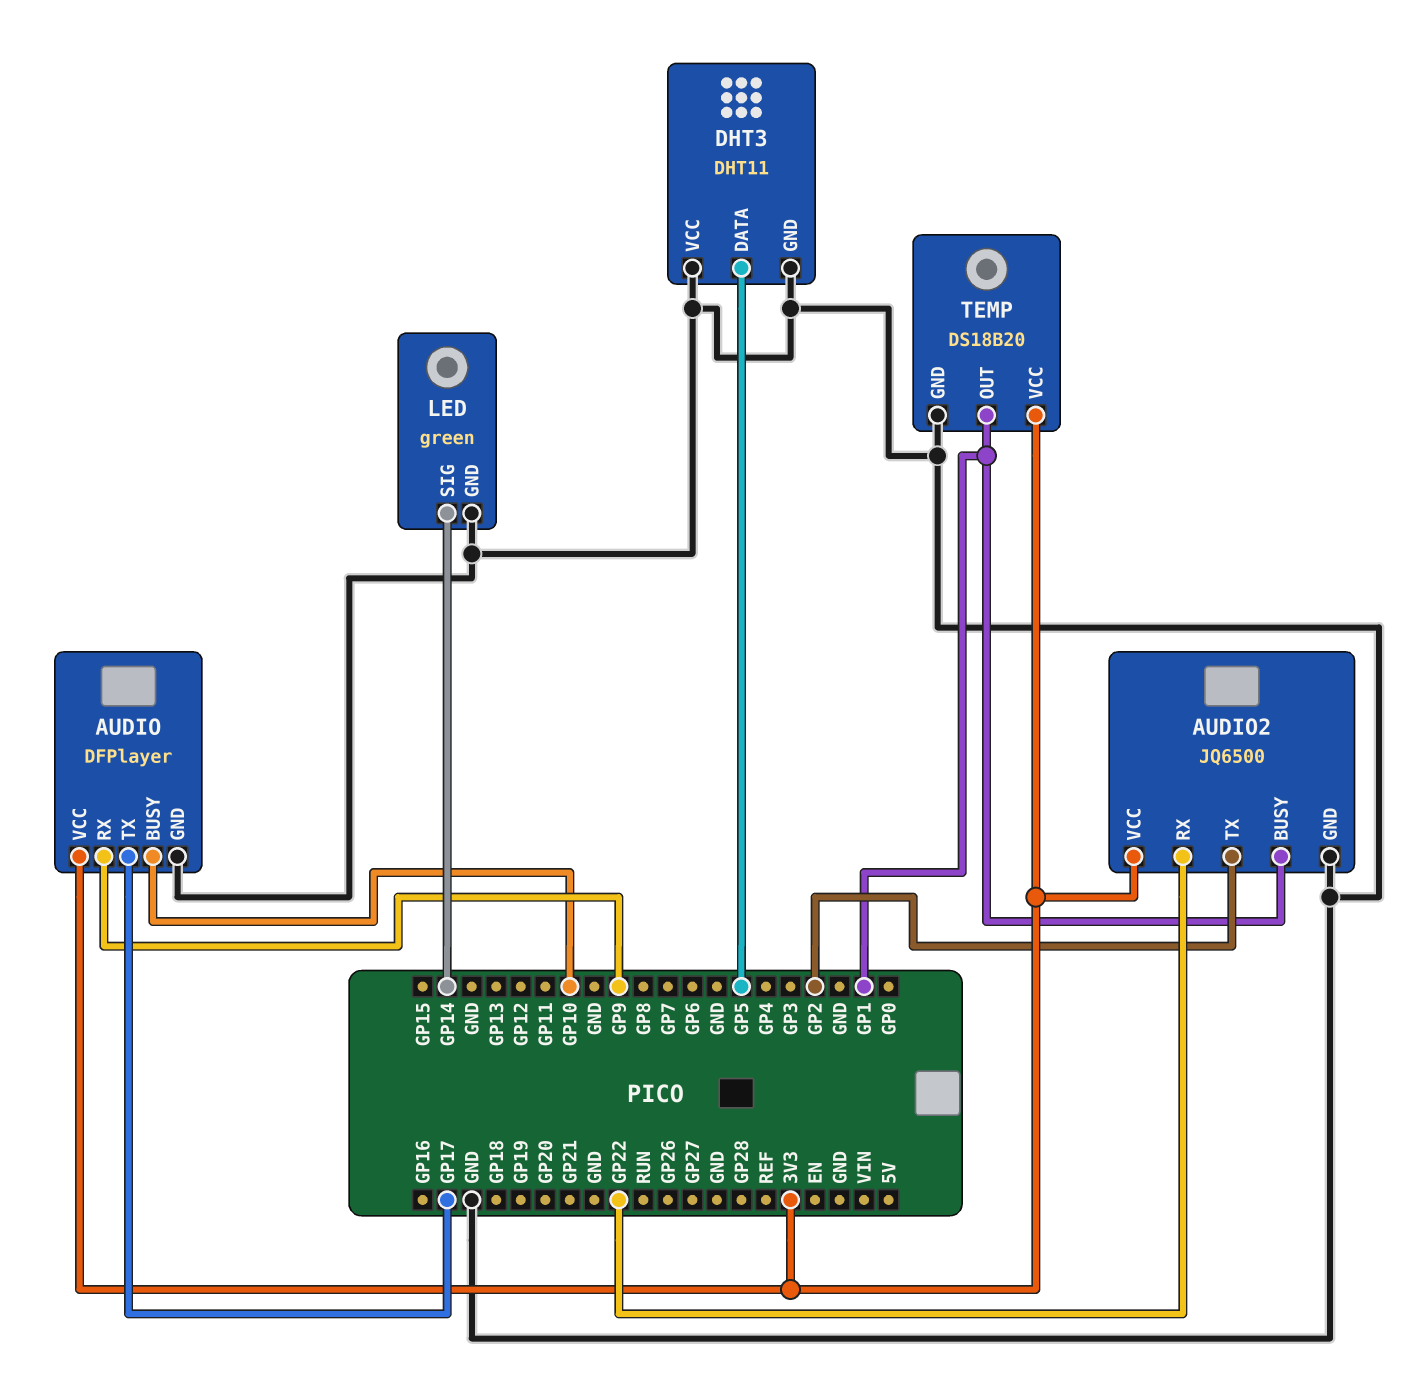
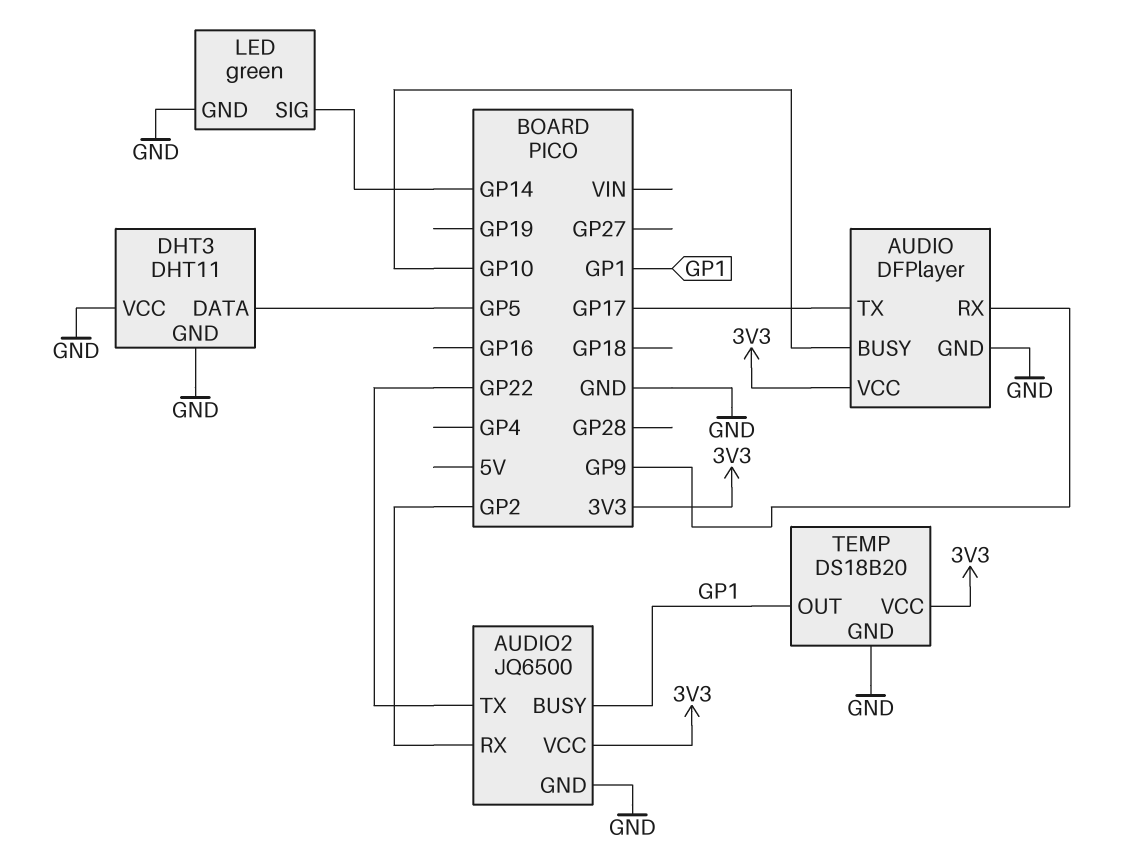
AUDIO2 pin RX: GP22 -> GP2
AUDIO2 pin TX: GP2 -> GP22

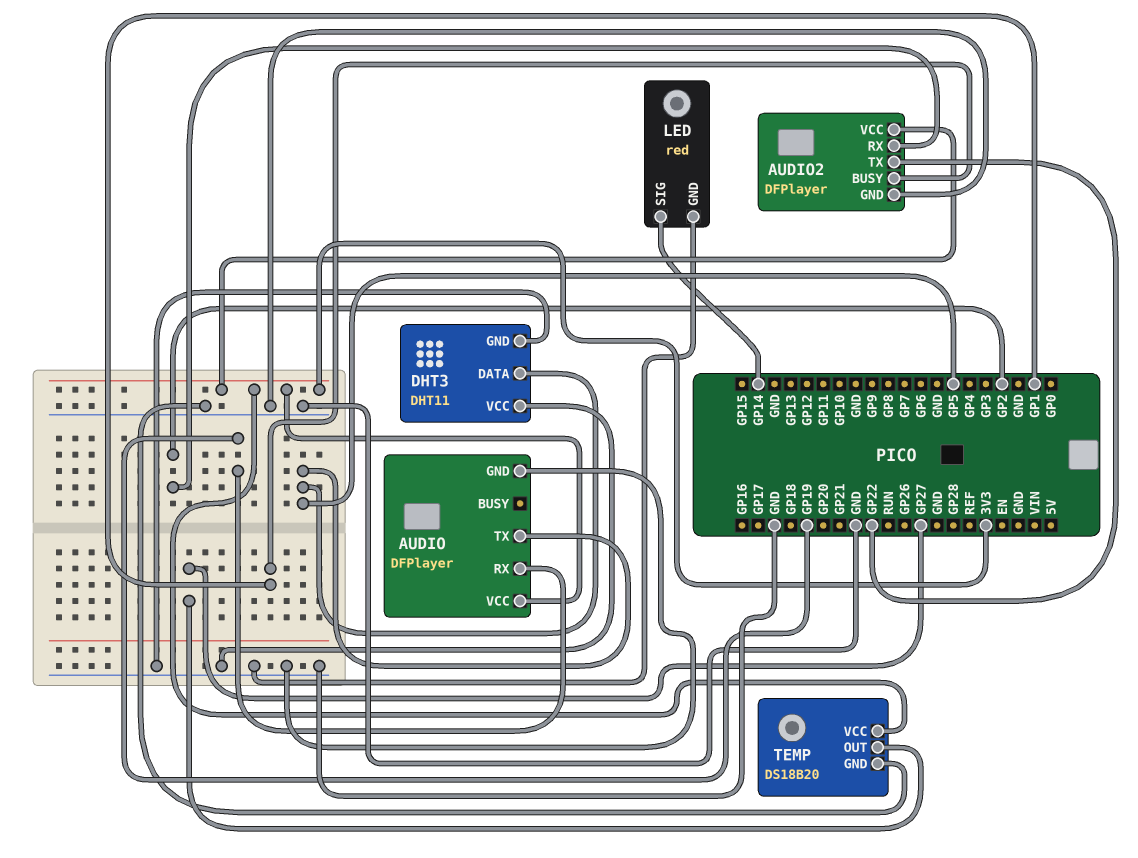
AUDIO pin BUSY: GP10 -> none
AUDIO pin RX: GP9 -> GP19
AUDIO pin TX: GP17 -> GP5
AUDIO2: JQ6500 -> DFPlayer
LED: green -> red
TEMP pin OUT: GP1 -> GP27

